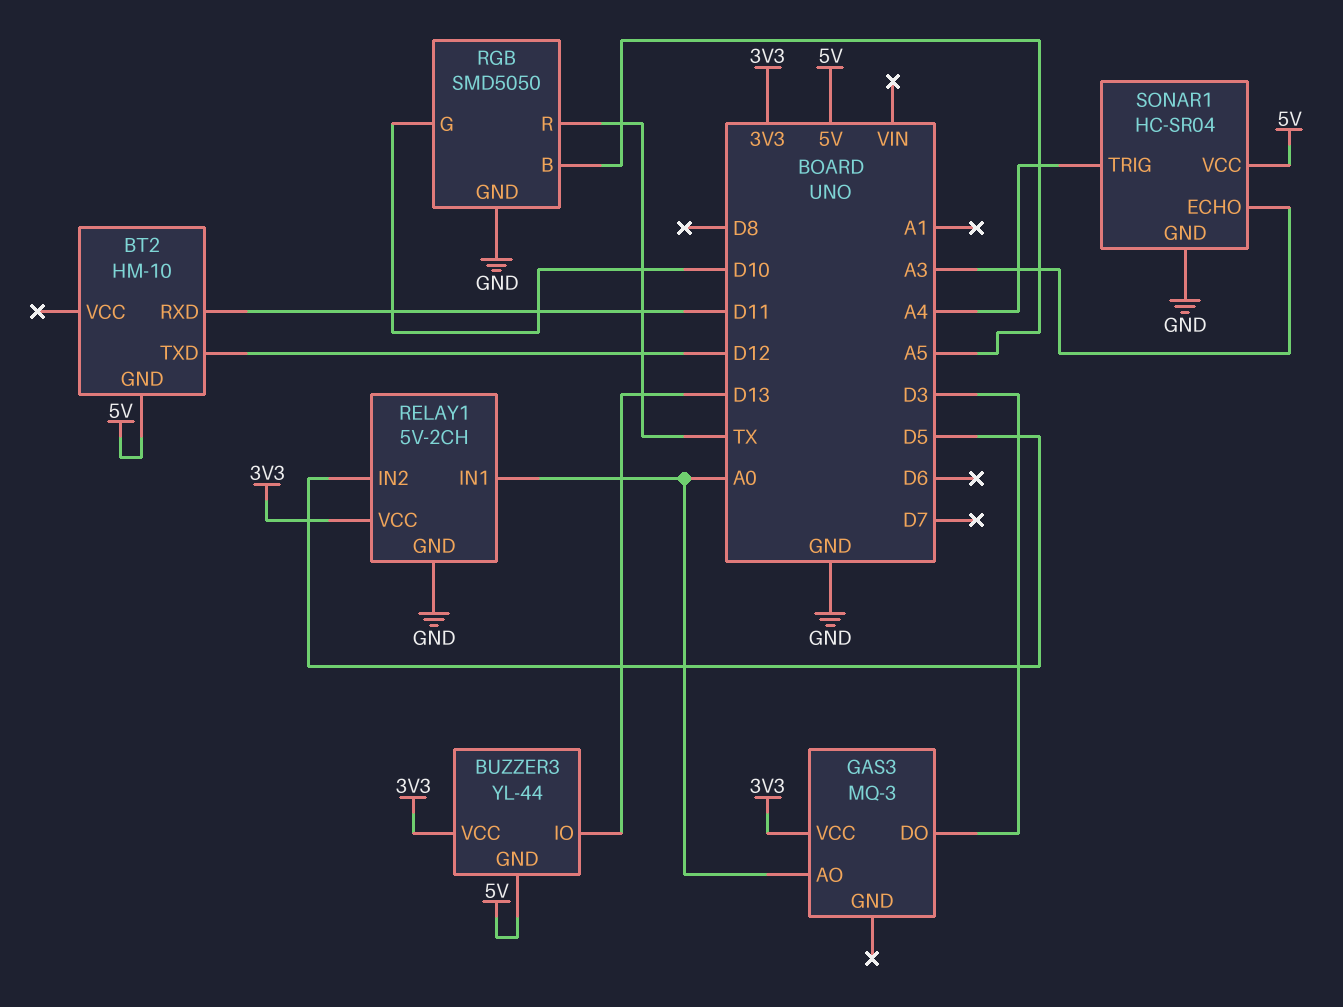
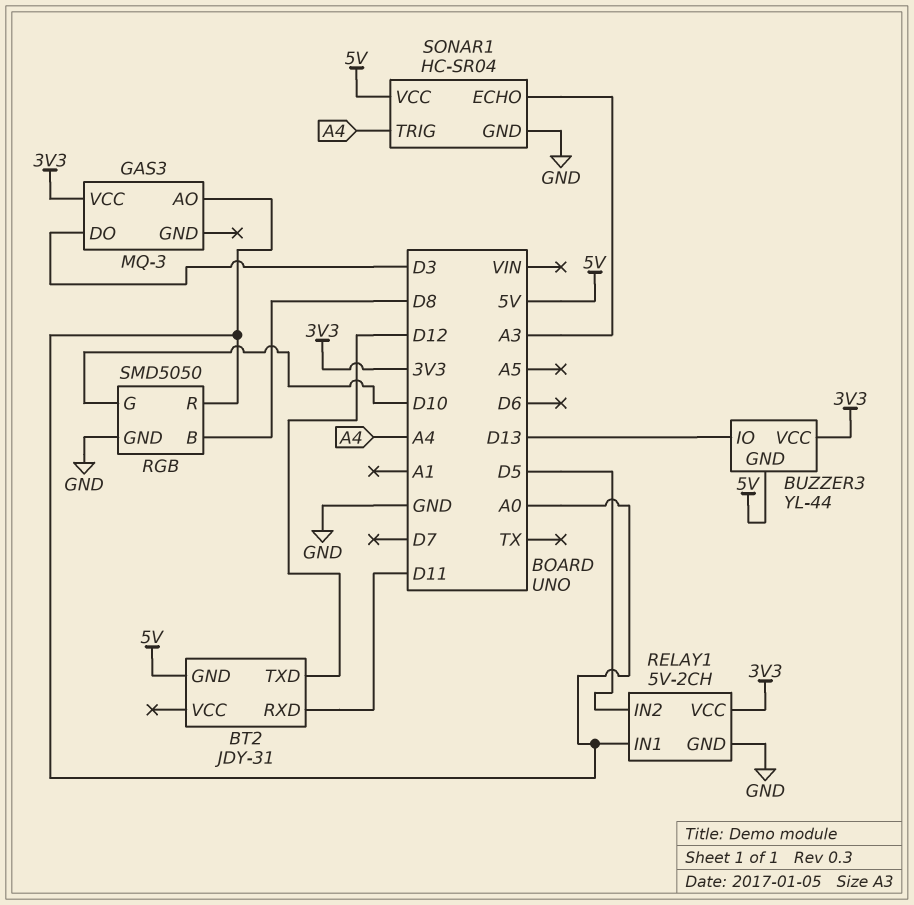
BT2: HM-10 -> JDY-31
RGB pin B: A5 -> D8
RGB pin R: TX -> A0

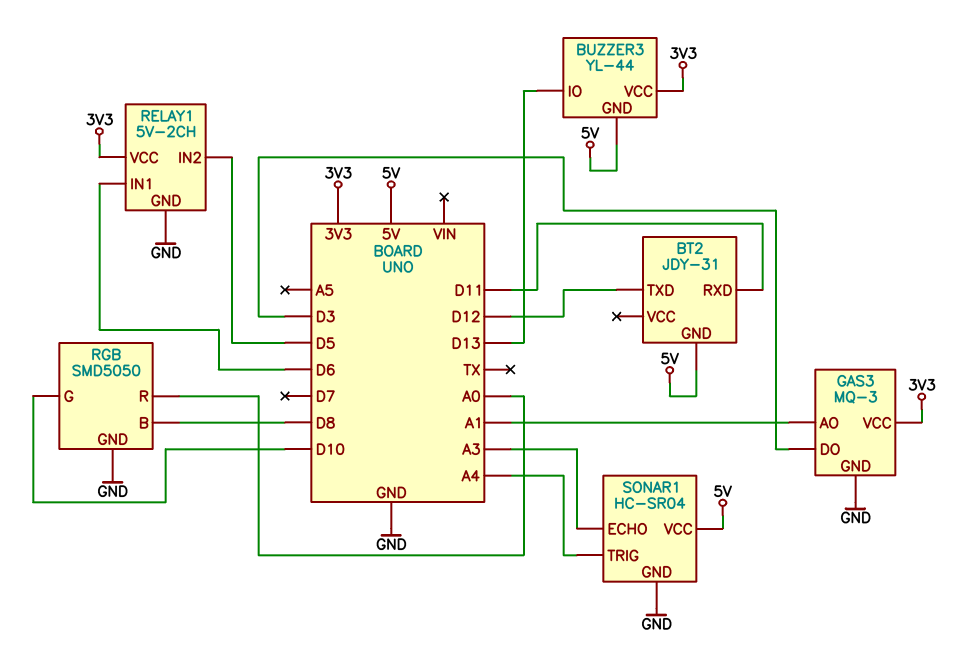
GAS3 pin AO: A0 -> A1
GAS3 pin GND: none -> GND
RELAY1 pin IN1: A0 -> D6

